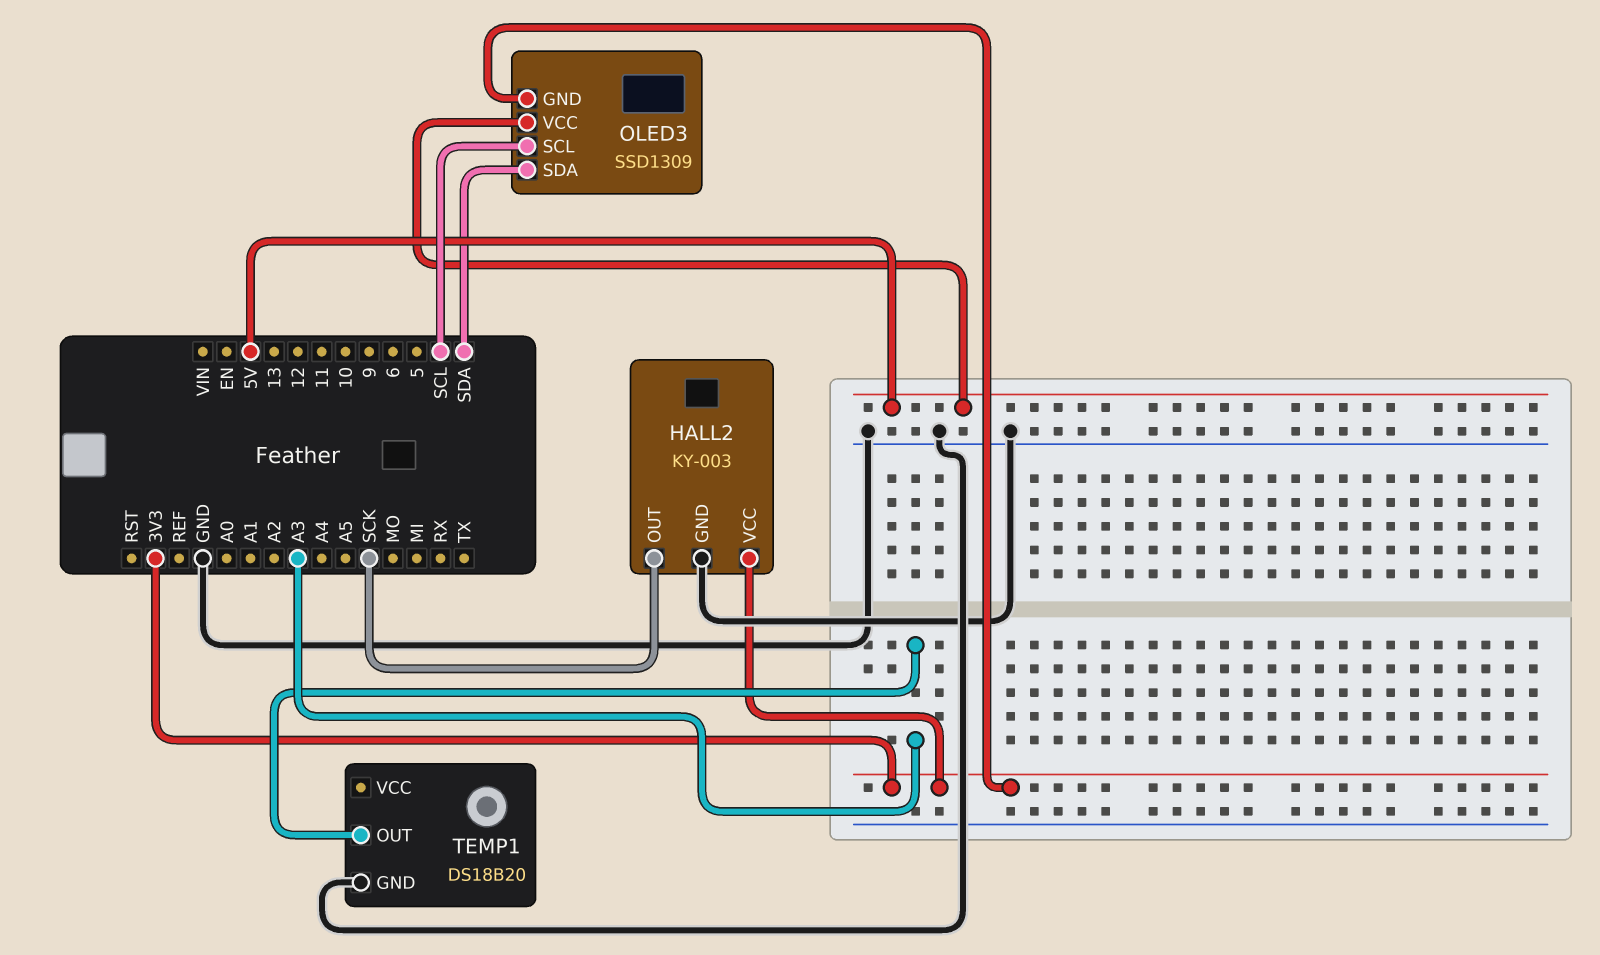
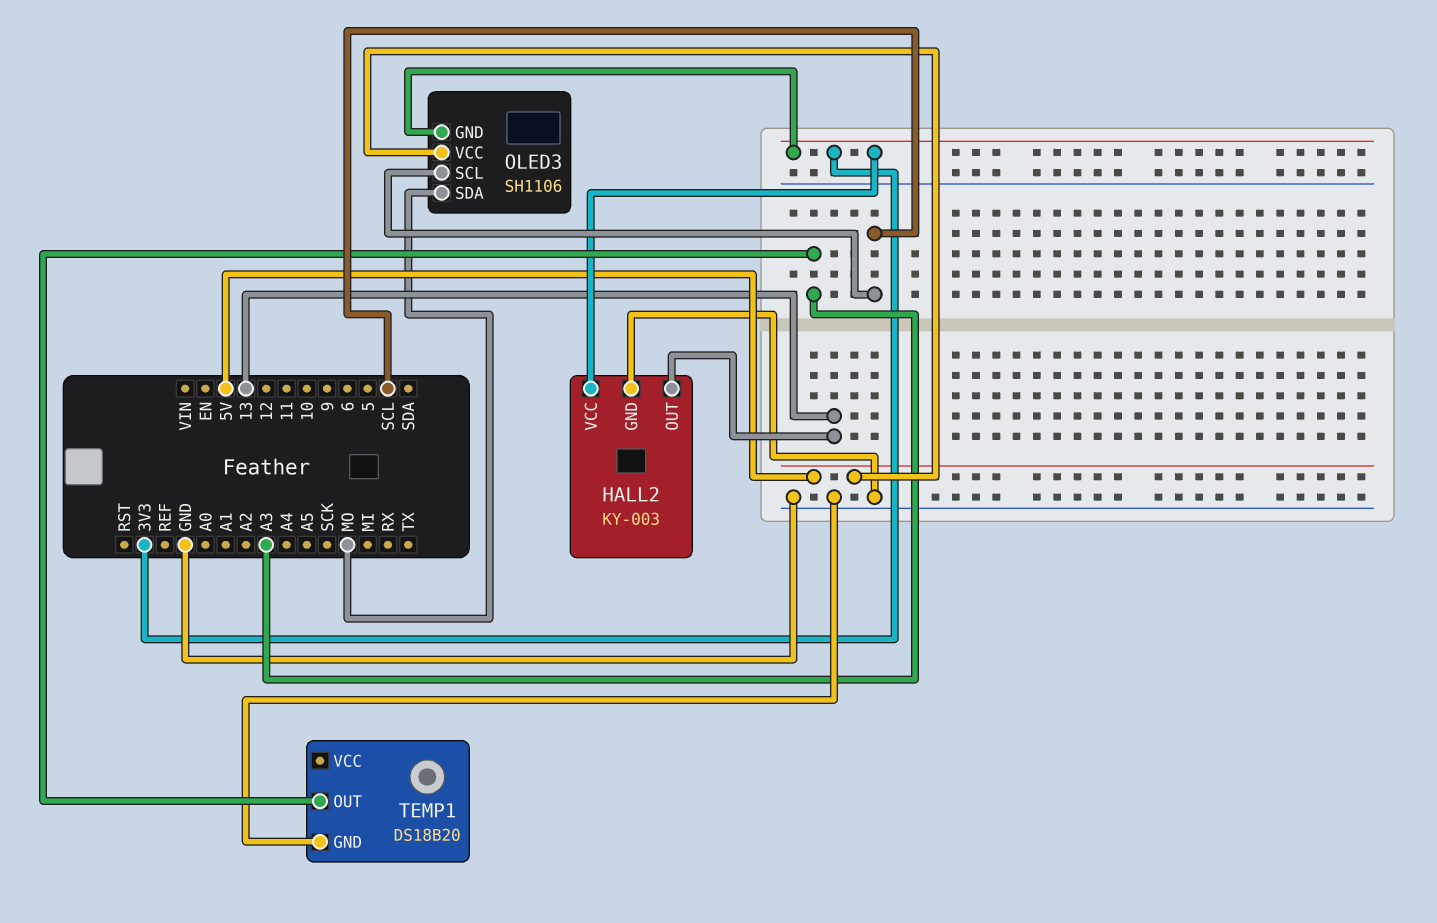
HALL2 pin OUT: SCK -> 13
OLED3: SSD1309 -> SH1106
OLED3 pin SDA: SDA -> MO

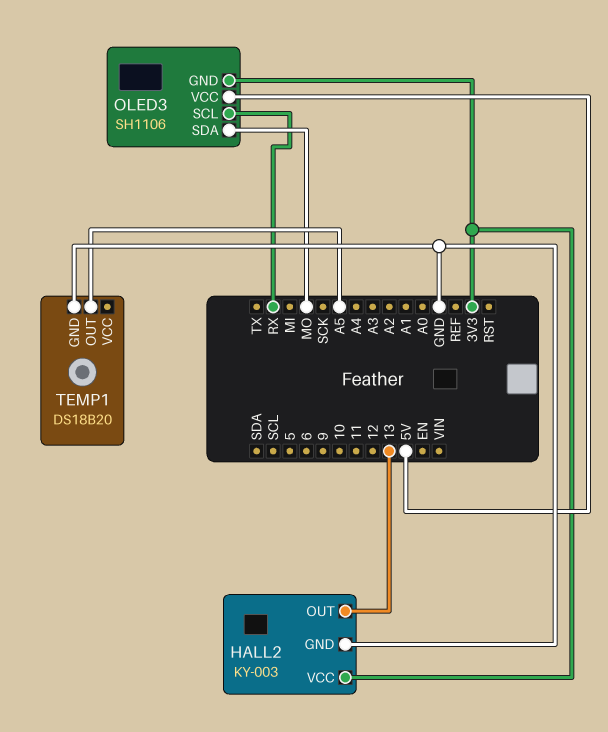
OLED3 pin SCL: SCL -> RX
TEMP1 pin OUT: A3 -> A5

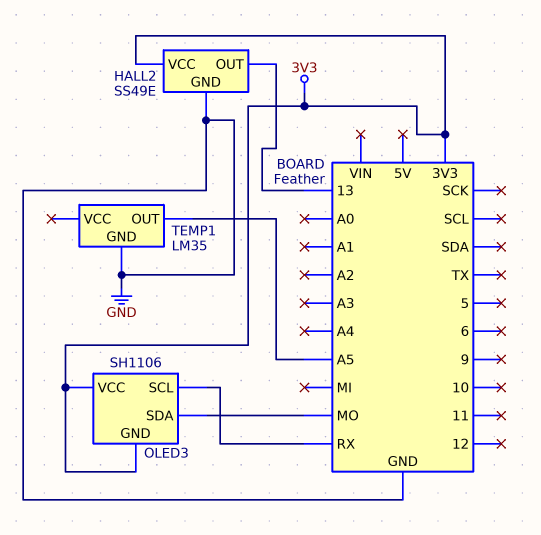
HALL2: KY-003 -> SS49E
OLED3 pin VCC: 5V -> 3V3
TEMP1: DS18B20 -> LM35

